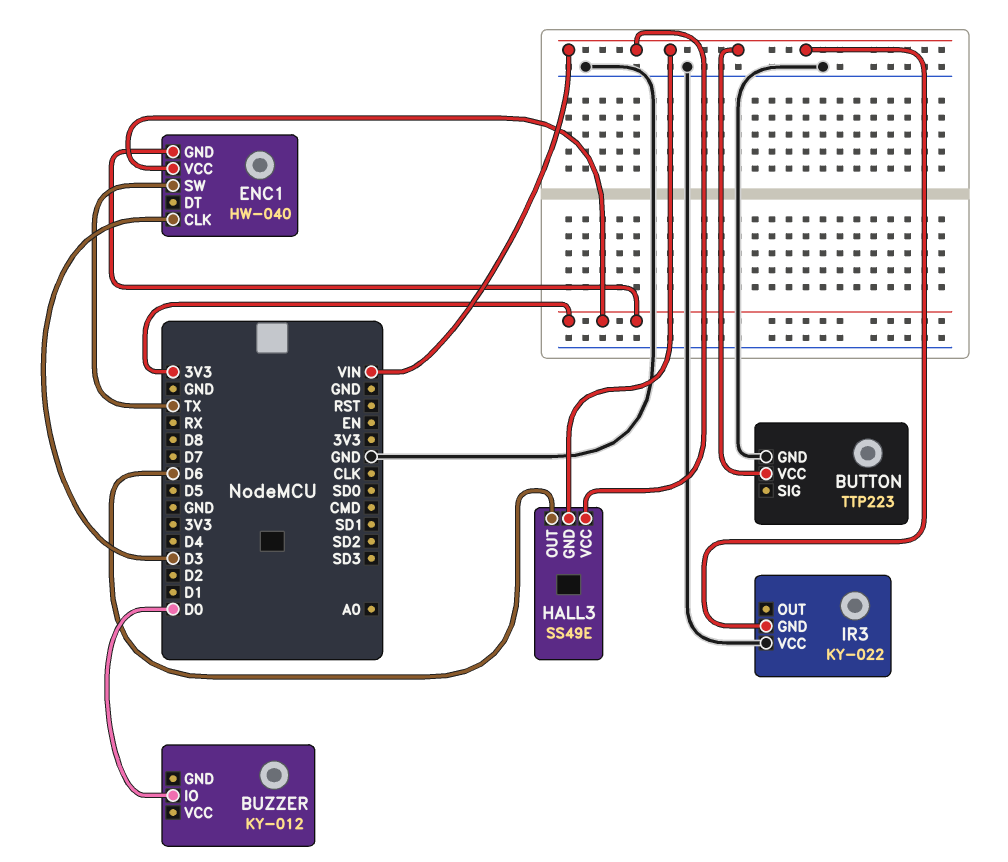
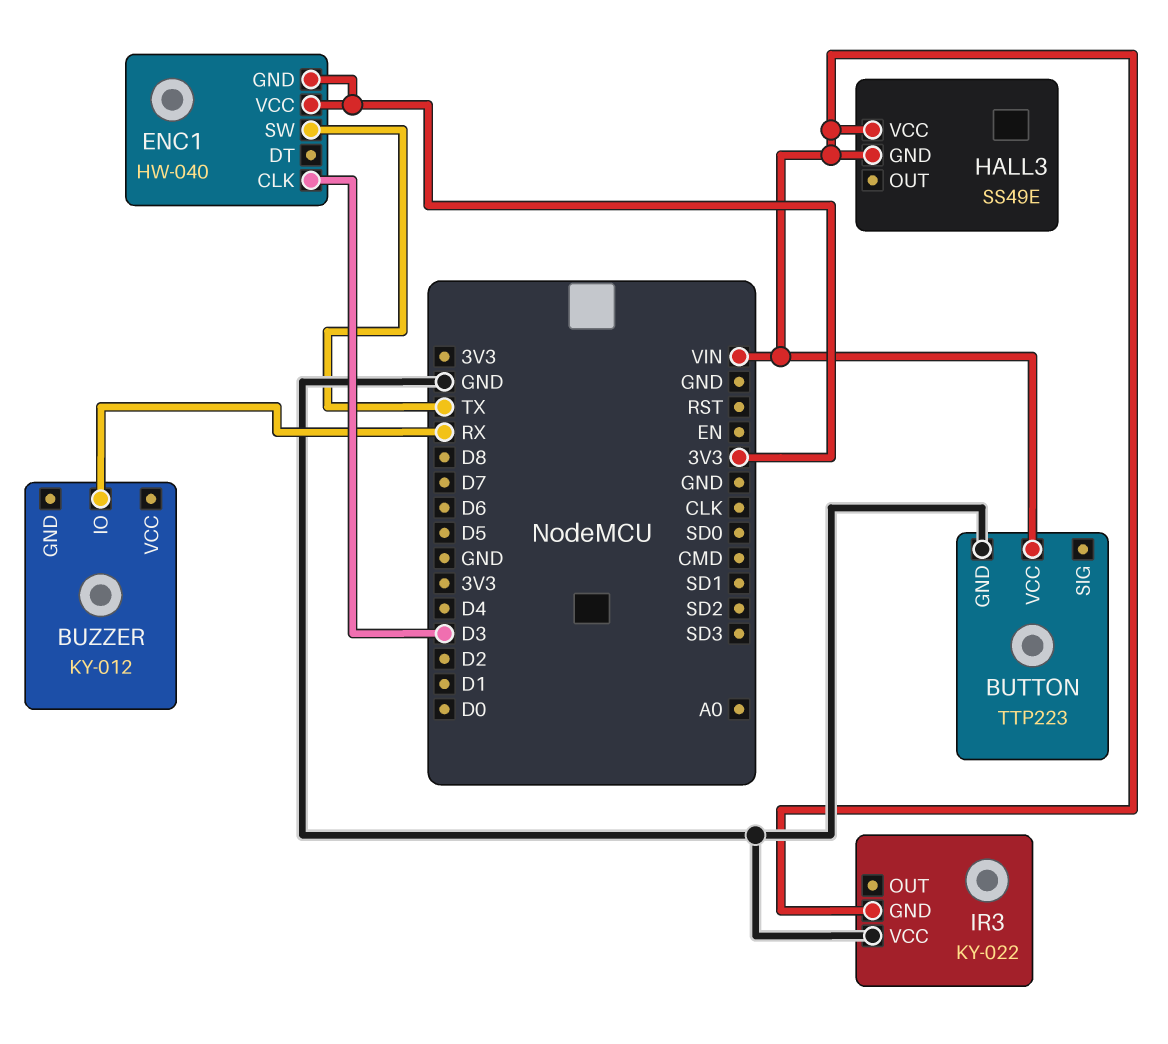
BUZZER pin IO: D0 -> RX
HALL3 pin OUT: D6 -> none

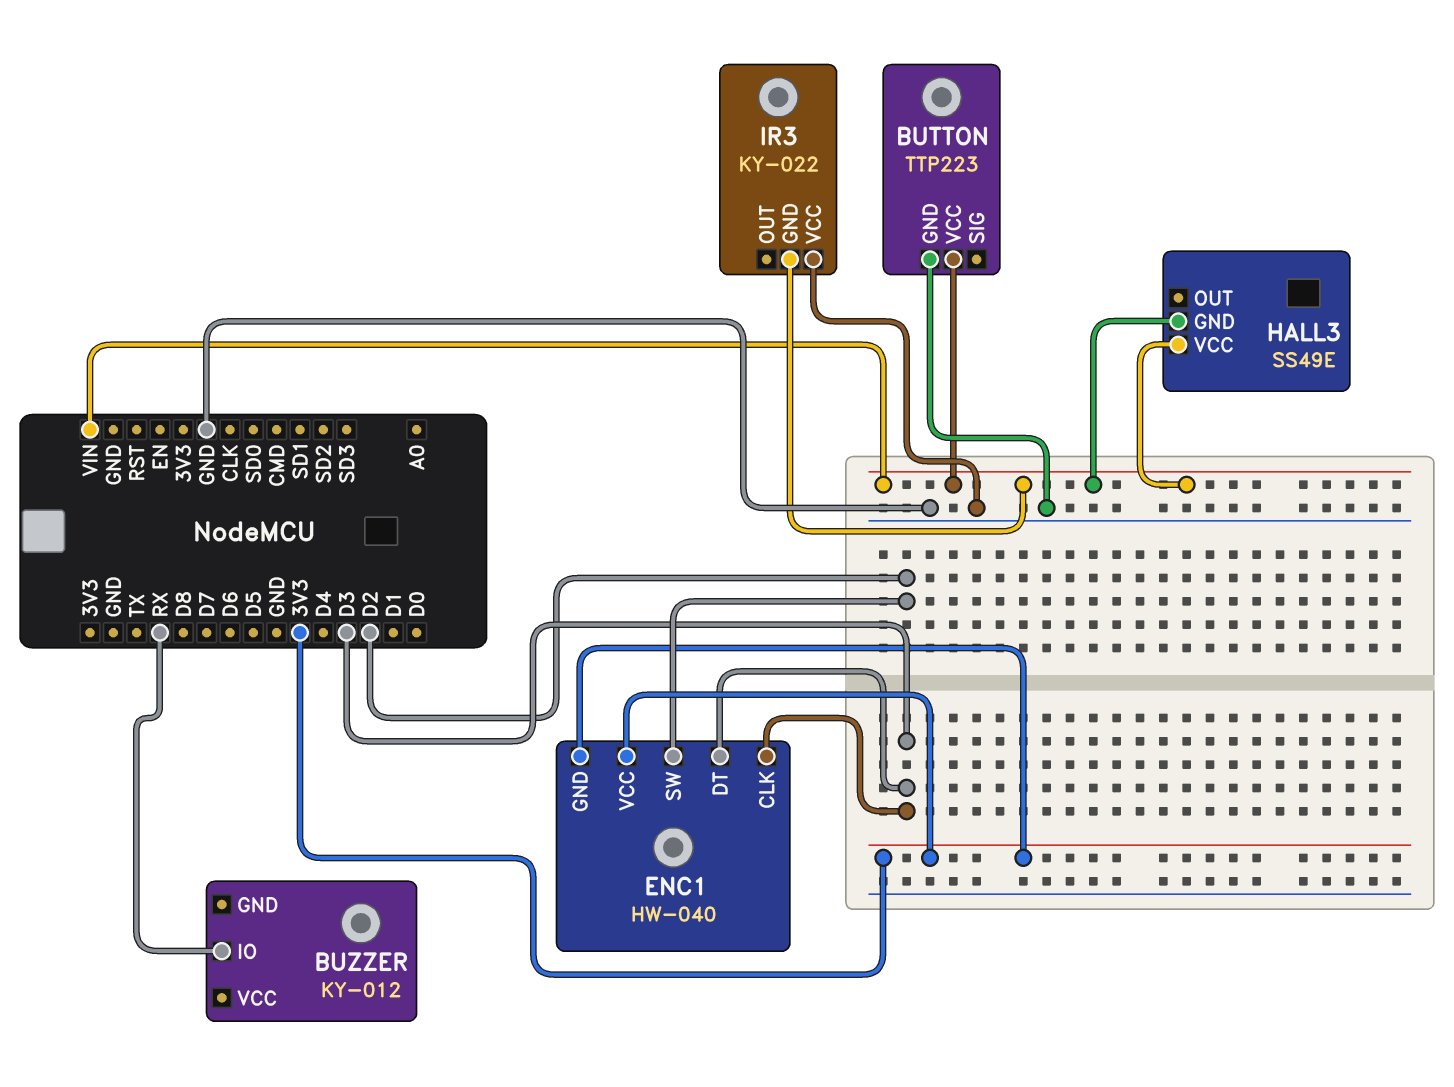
ENC1 pin DT: none -> D3
ENC1 pin SW: TX -> D2

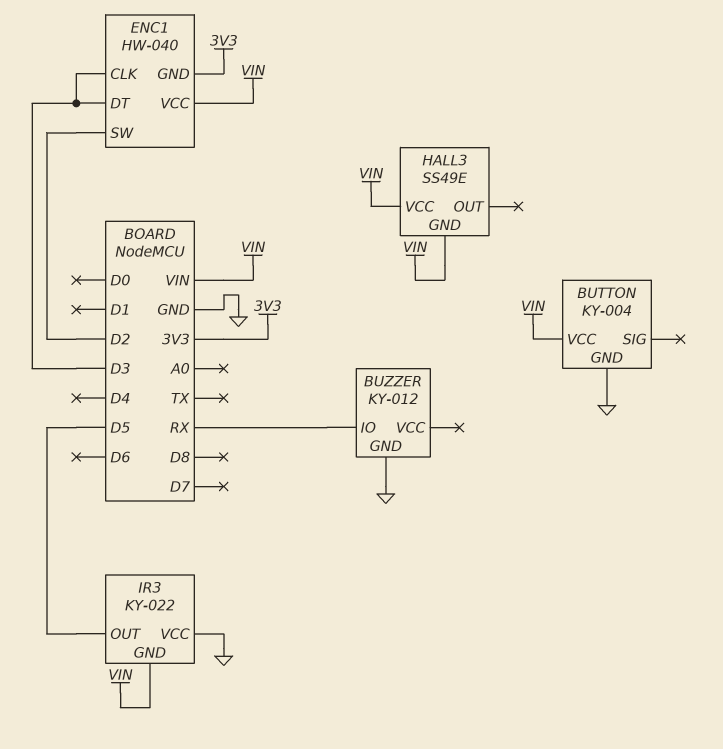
BUTTON: TTP223 -> KY-004
BUZZER pin GND: none -> GND
ENC1 pin VCC: 3V3 -> VIN
IR3 pin OUT: none -> D5

